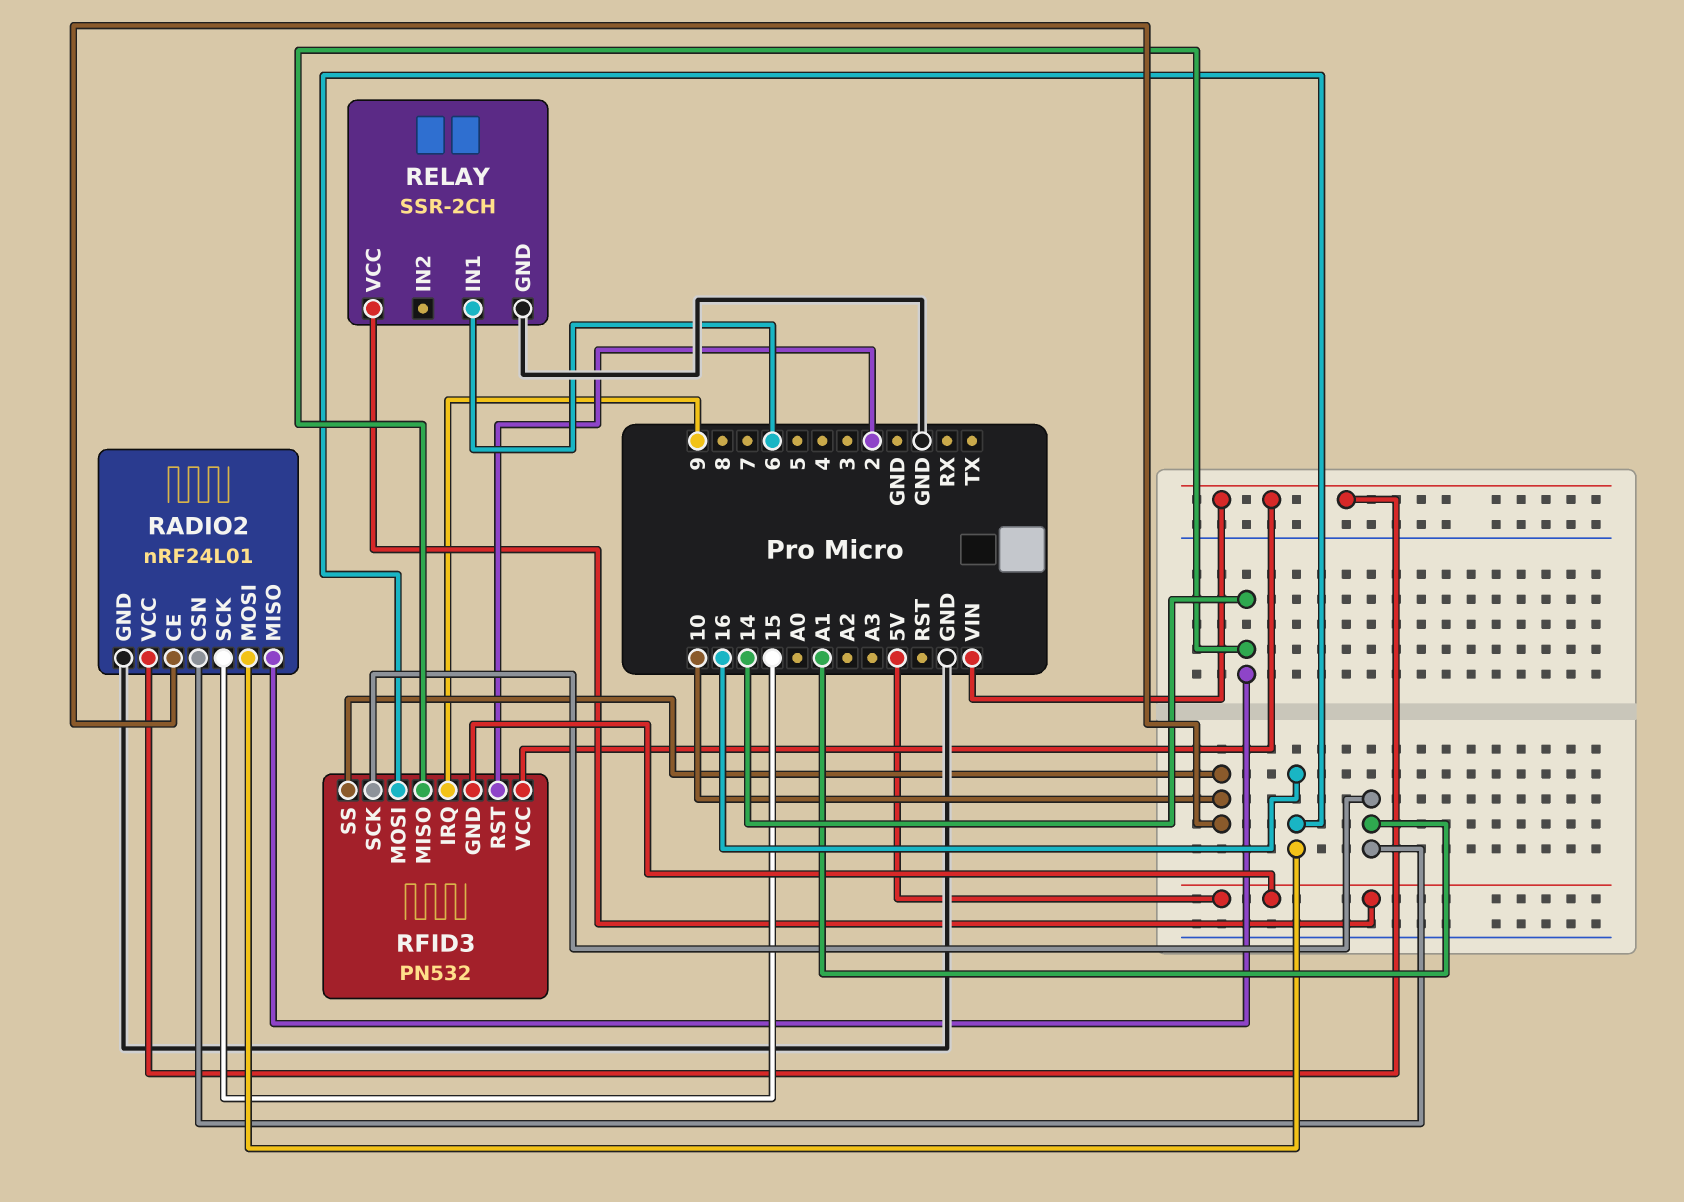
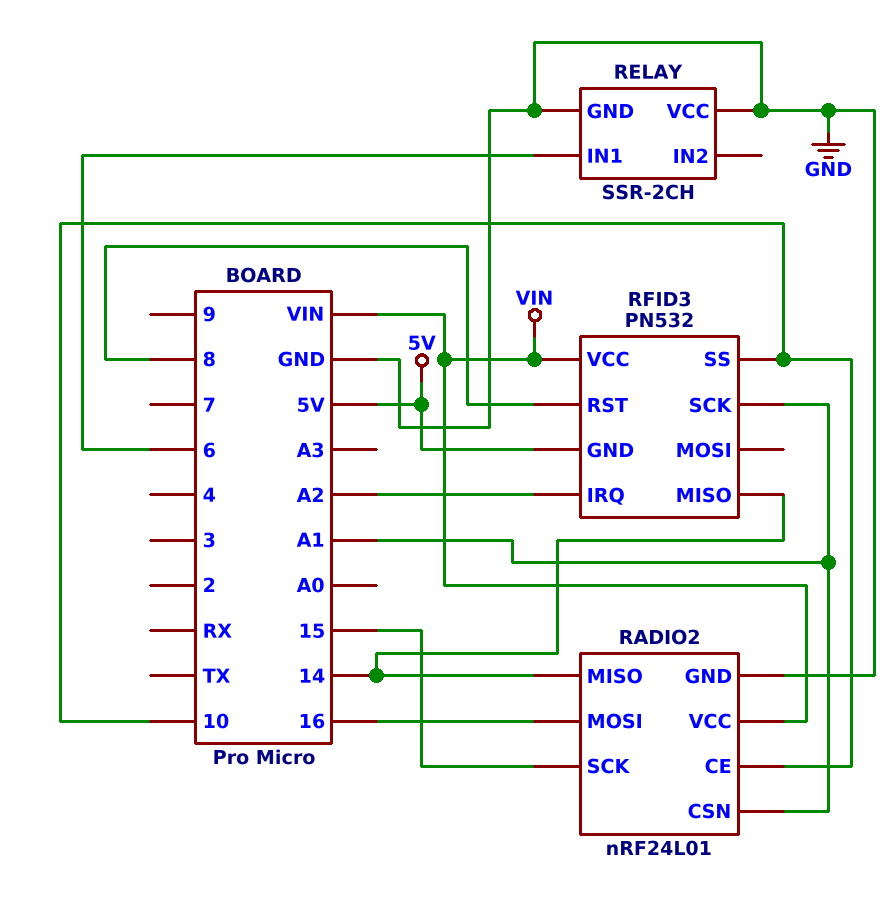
RELAY pin VCC: 5V -> GND
RFID3 pin IRQ: 9 -> A2
RFID3 pin MOSI: 16 -> none
RFID3 pin RST: 2 -> 8

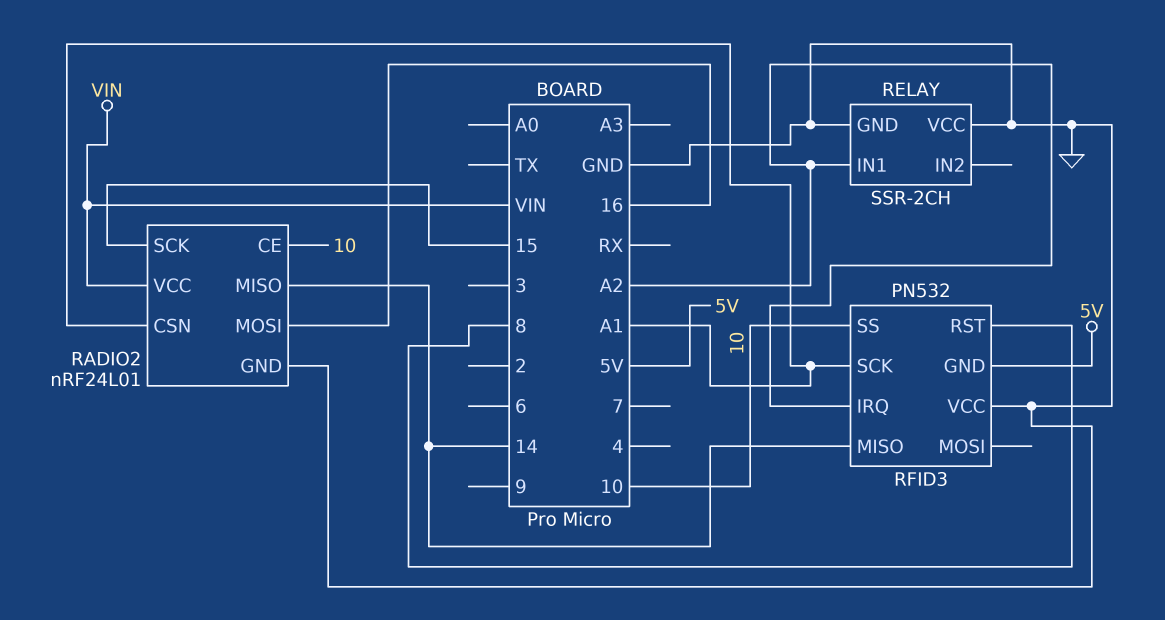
RELAY pin IN1: 6 -> A2
RFID3 pin VCC: VIN -> GND

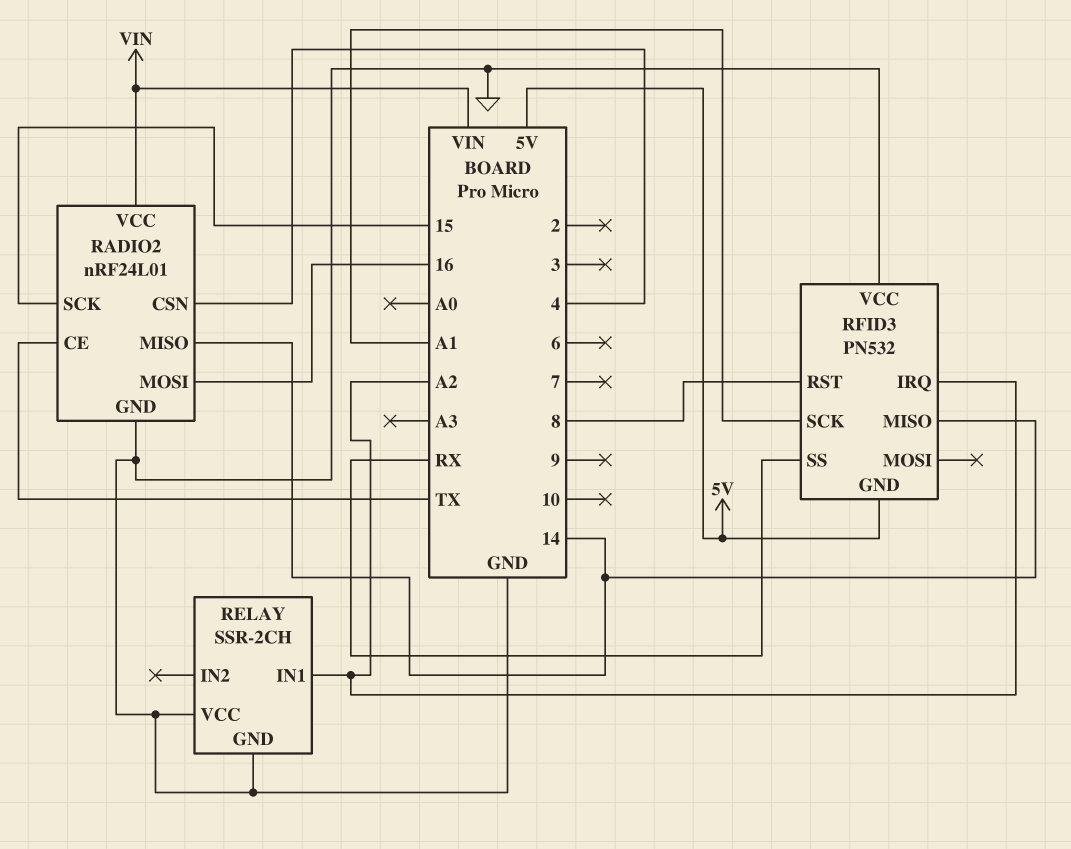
RADIO2 pin CE: 10 -> TX
RADIO2 pin CSN: A1 -> 4
RFID3 pin SS: 10 -> RX

